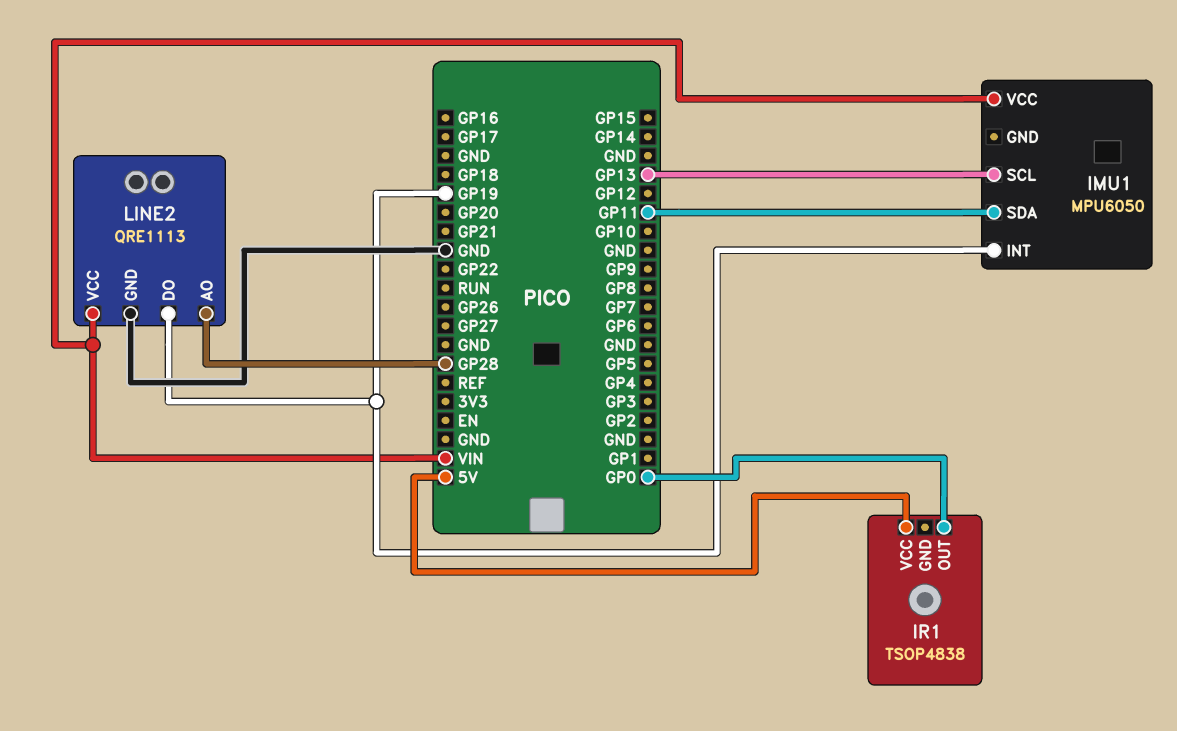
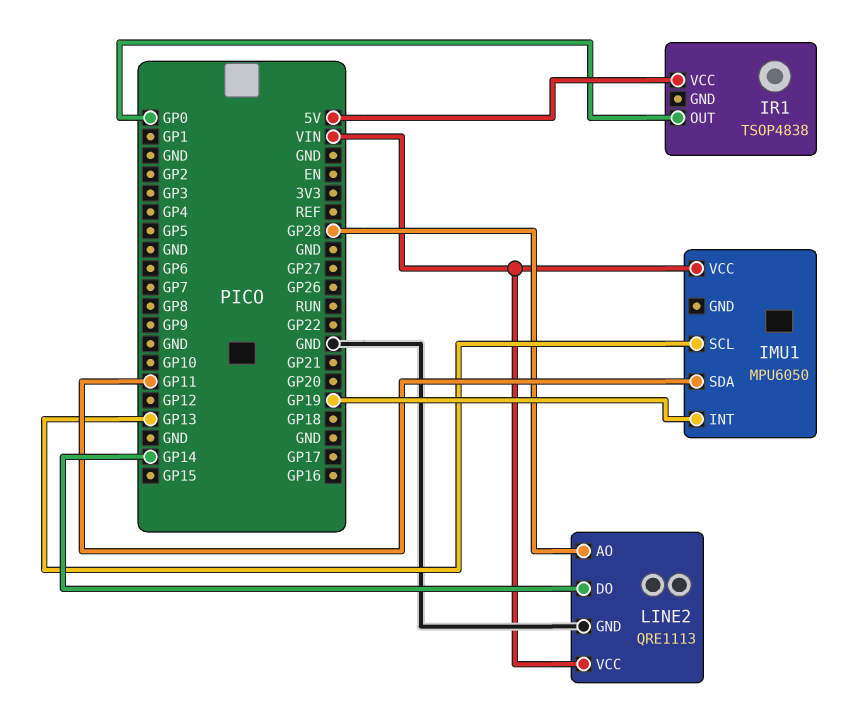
LINE2 pin DO: GP19 -> GP14

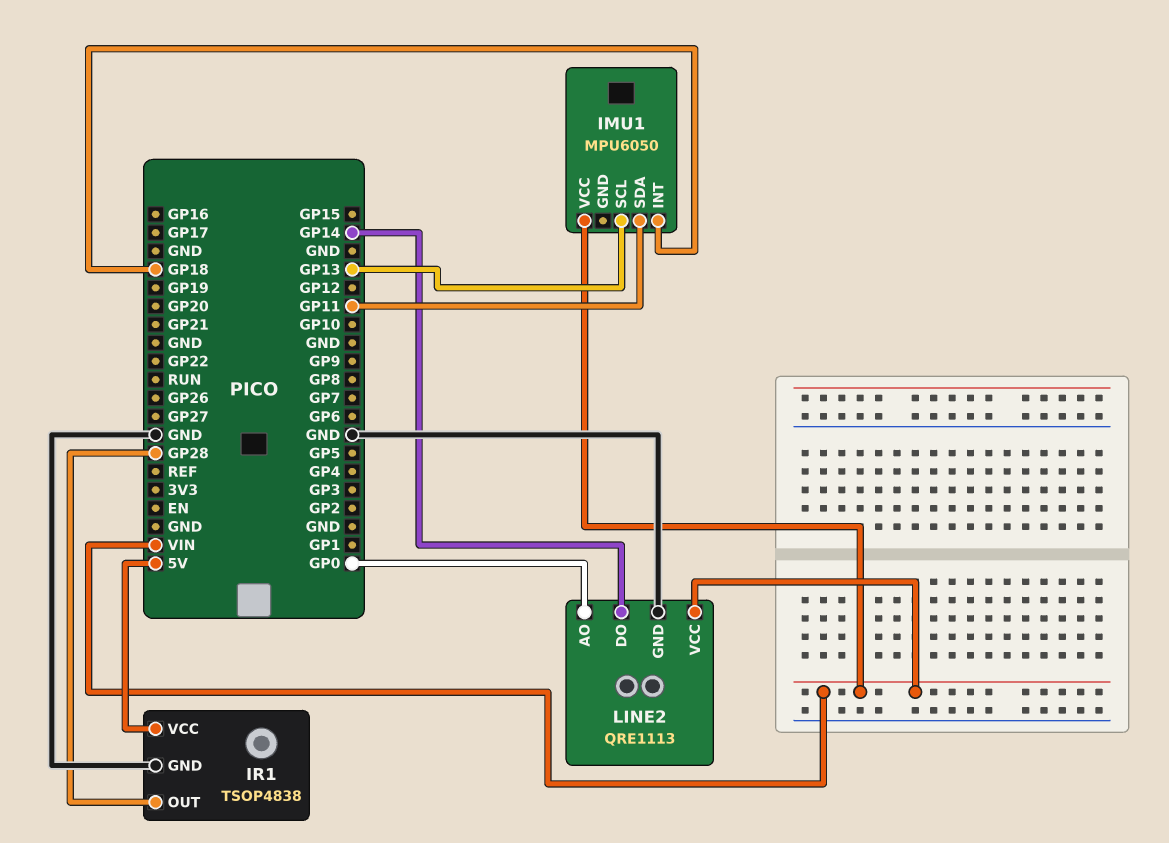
IMU1 pin INT: GP19 -> GP18
IR1 pin GND: none -> GND
IR1 pin OUT: GP0 -> GP28
LINE2 pin AO: GP28 -> GP0

